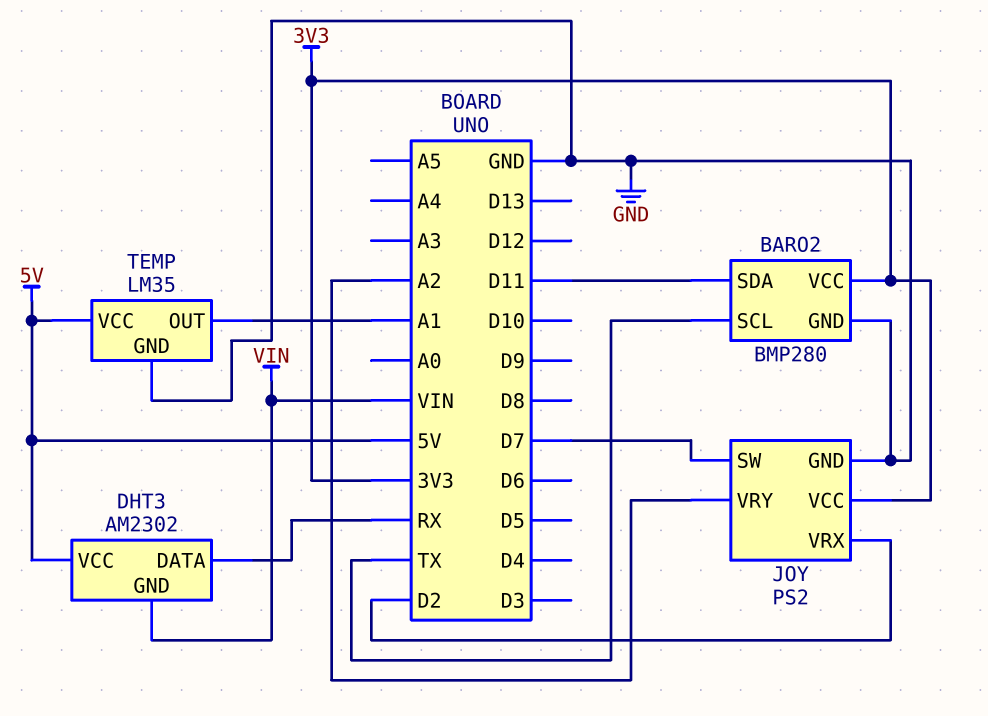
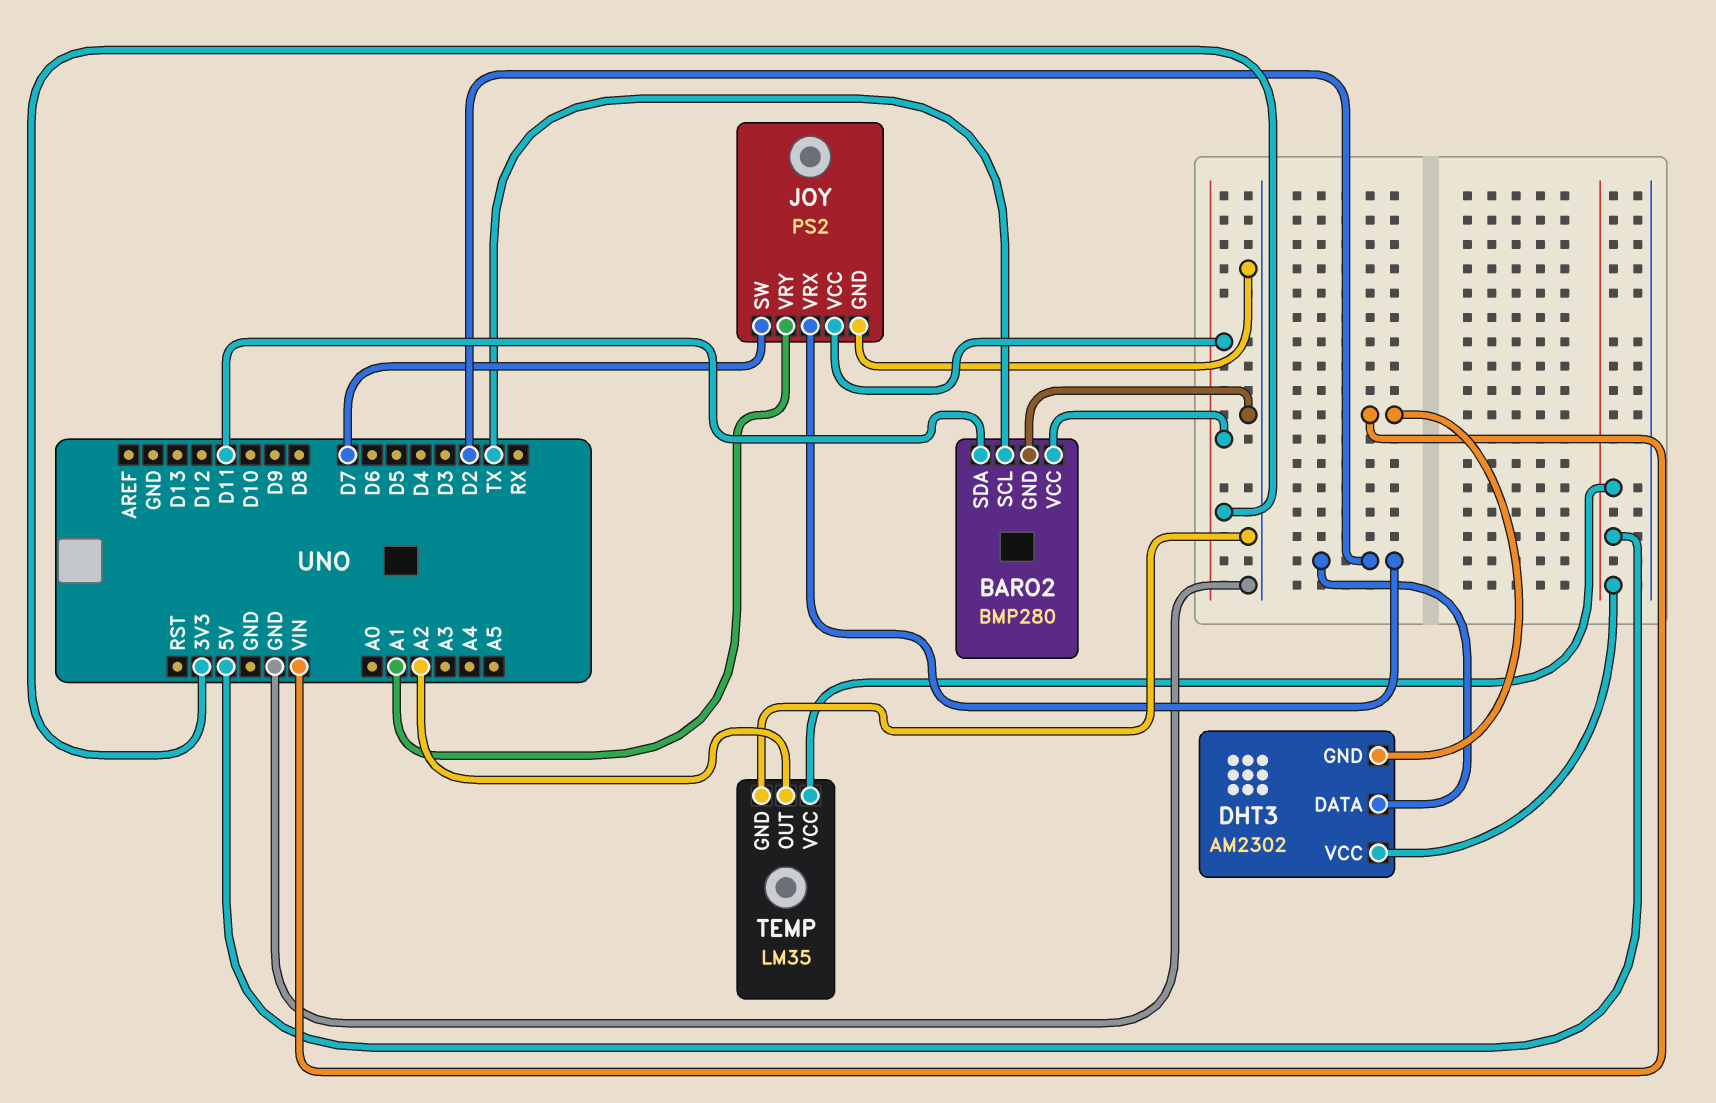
DHT3 pin DATA: RX -> D2
JOY pin VRY: A2 -> A1
TEMP pin OUT: A1 -> A2

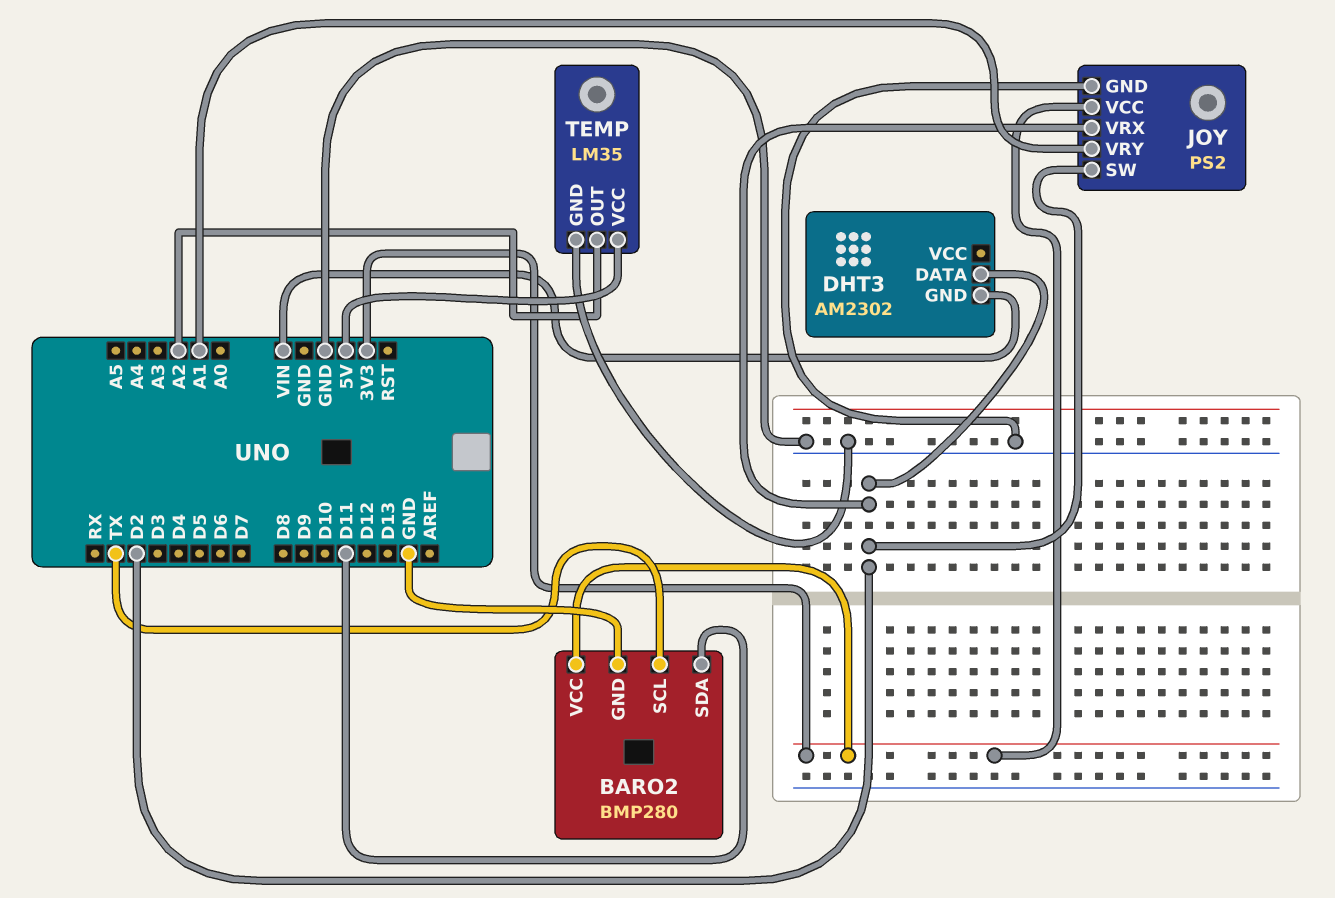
DHT3 pin VCC: 5V -> none
JOY pin SW: D7 -> D2

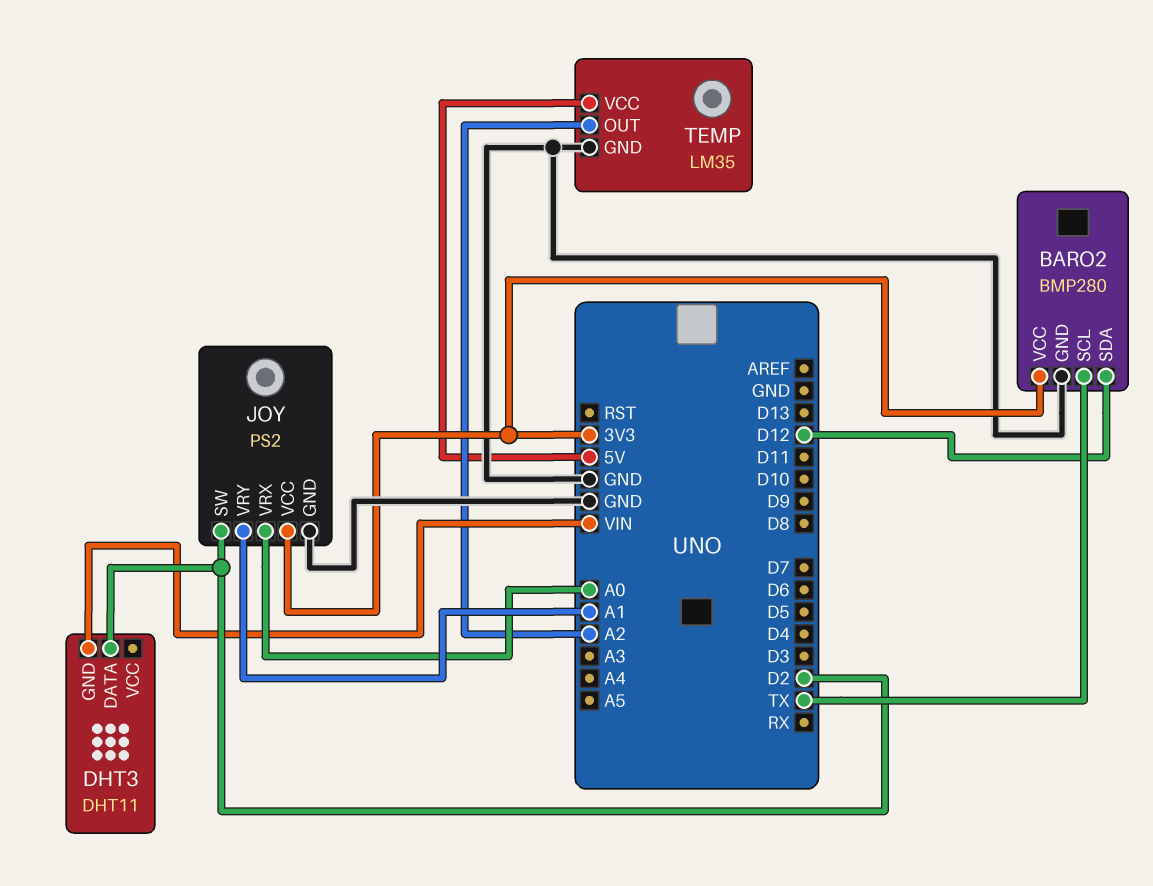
BARO2 pin SDA: D11 -> D12
DHT3: AM2302 -> DHT11
JOY pin VRX: D2 -> A0

